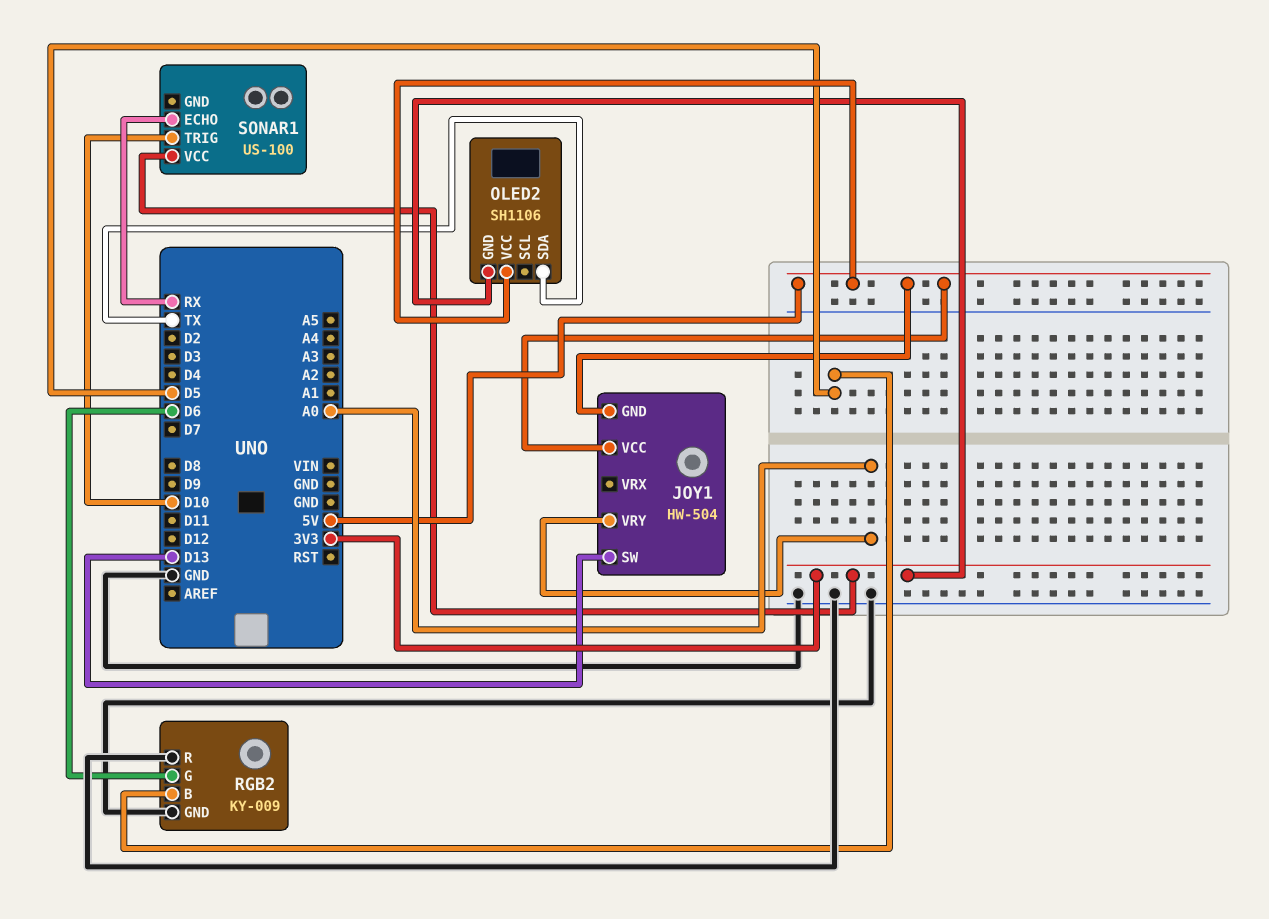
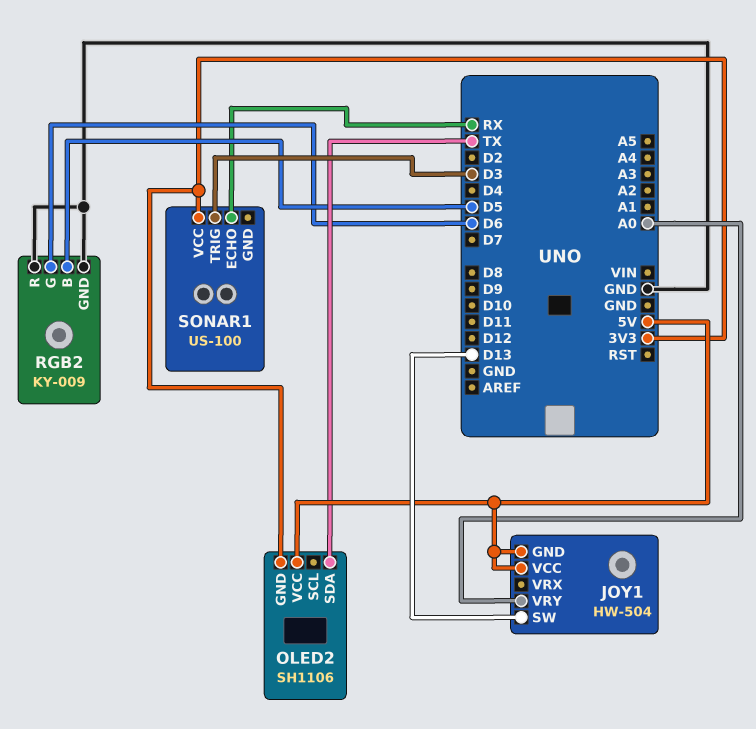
SONAR1 pin TRIG: D10 -> D3

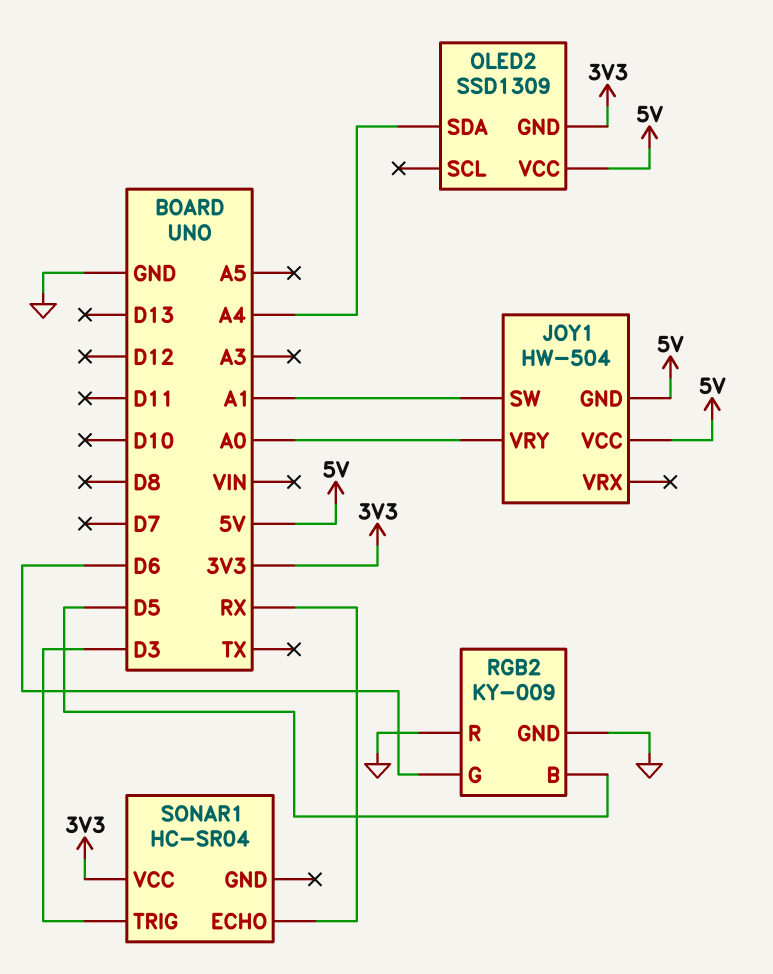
JOY1 pin SW: D13 -> A1
OLED2: SH1106 -> SSD1309
OLED2 pin SDA: TX -> A4
SONAR1: US-100 -> HC-SR04

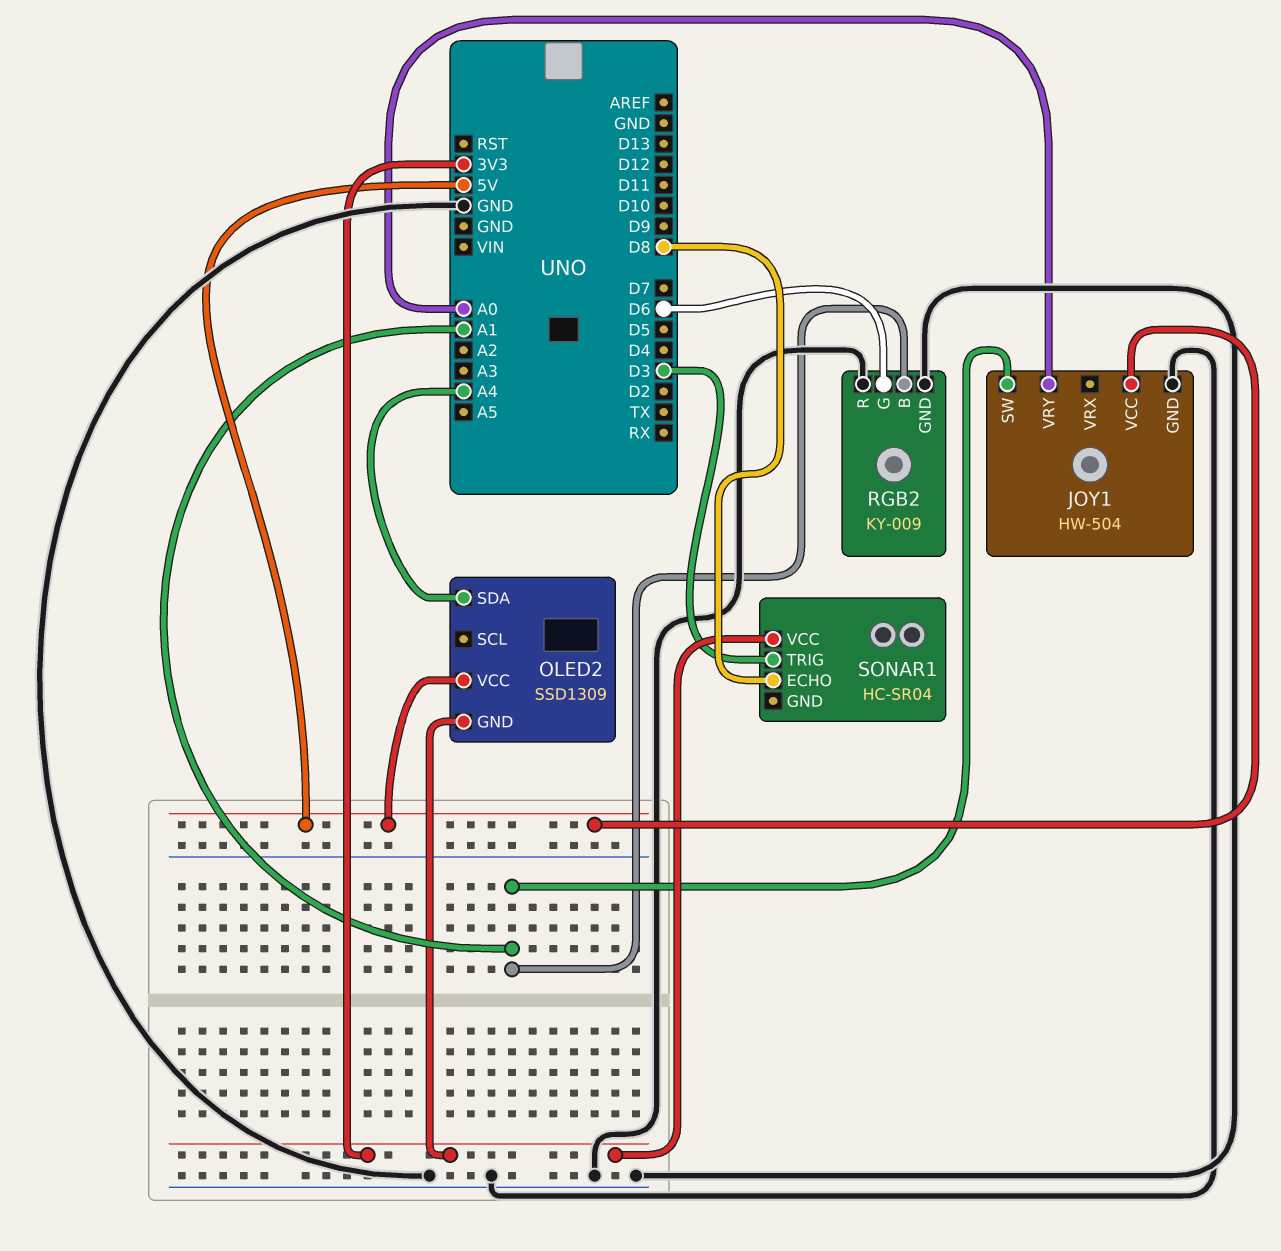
JOY1 pin GND: 5V -> GND
RGB2 pin B: D5 -> A1
SONAR1 pin ECHO: RX -> D8

